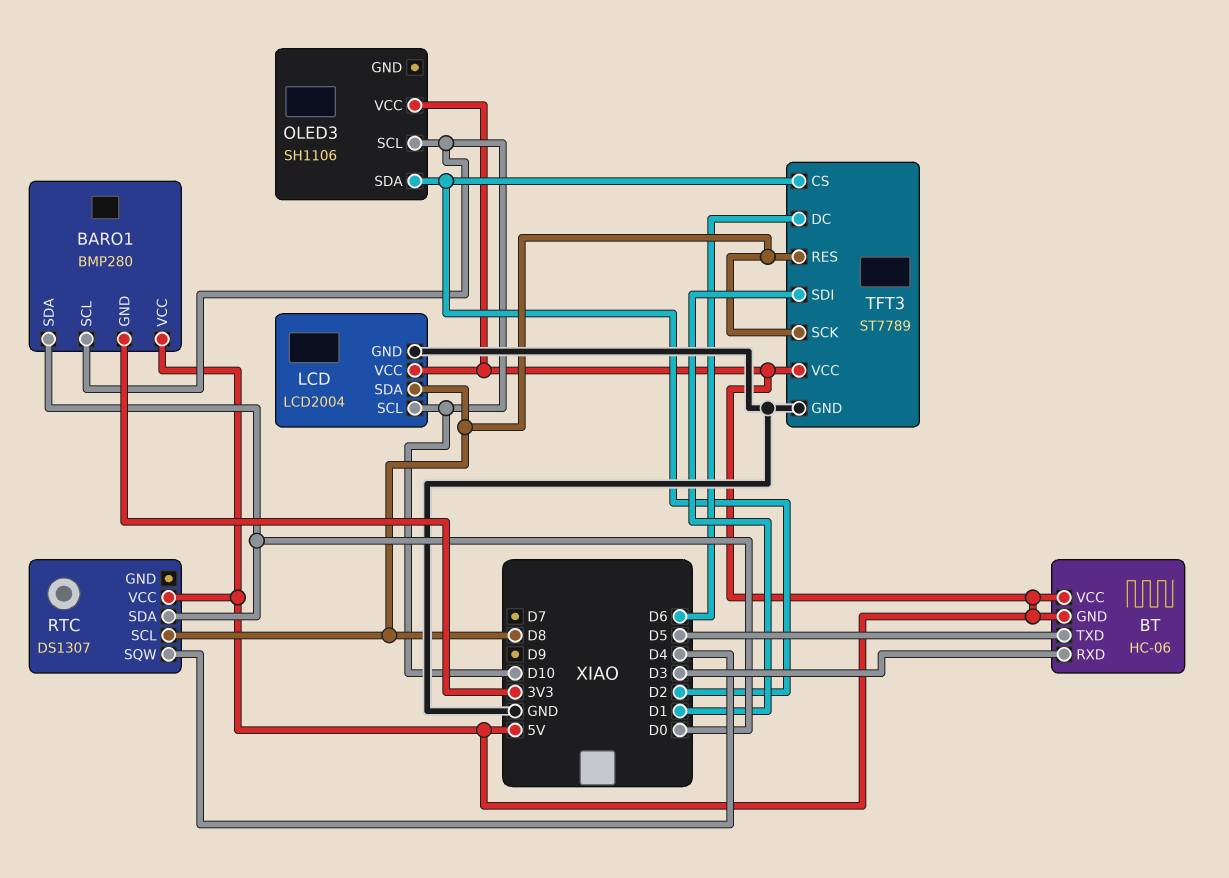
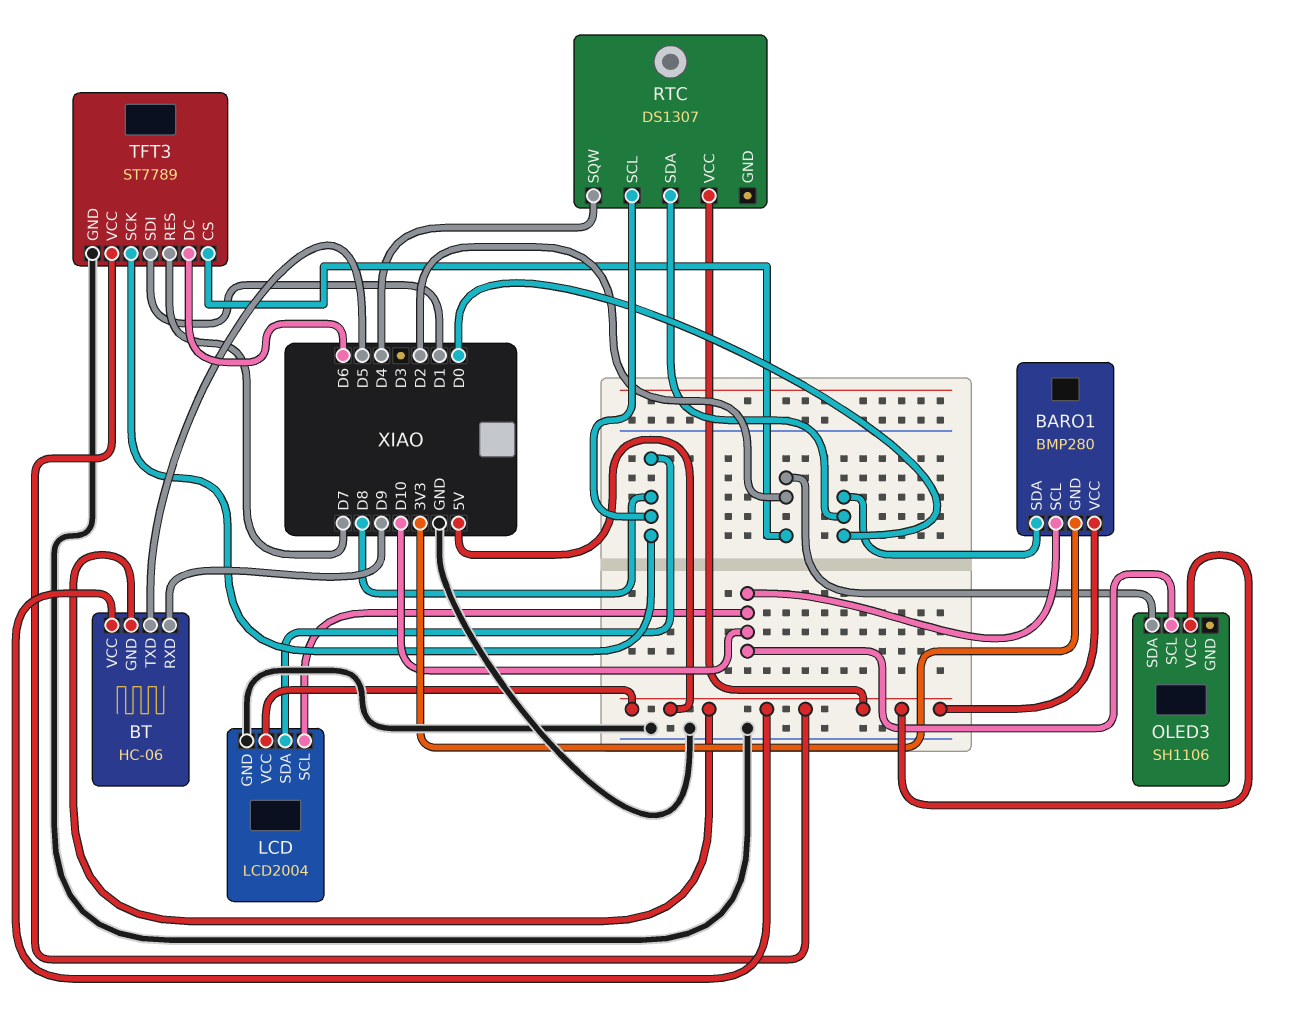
BT pin RXD: D3 -> D9
TFT3 pin RES: D8 -> D7

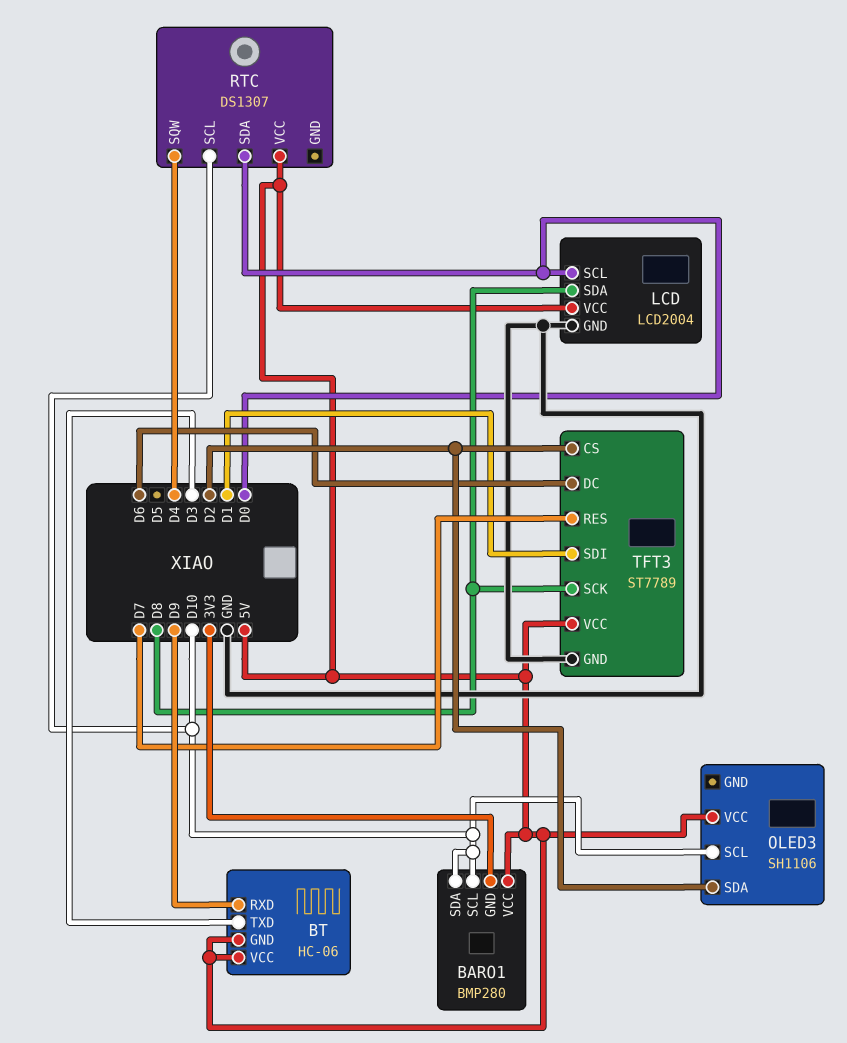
BARO1 pin SDA: D0 -> D10
BT pin TXD: D5 -> D3
LCD pin SCL: D10 -> D0
RTC pin SCL: D8 -> D10

